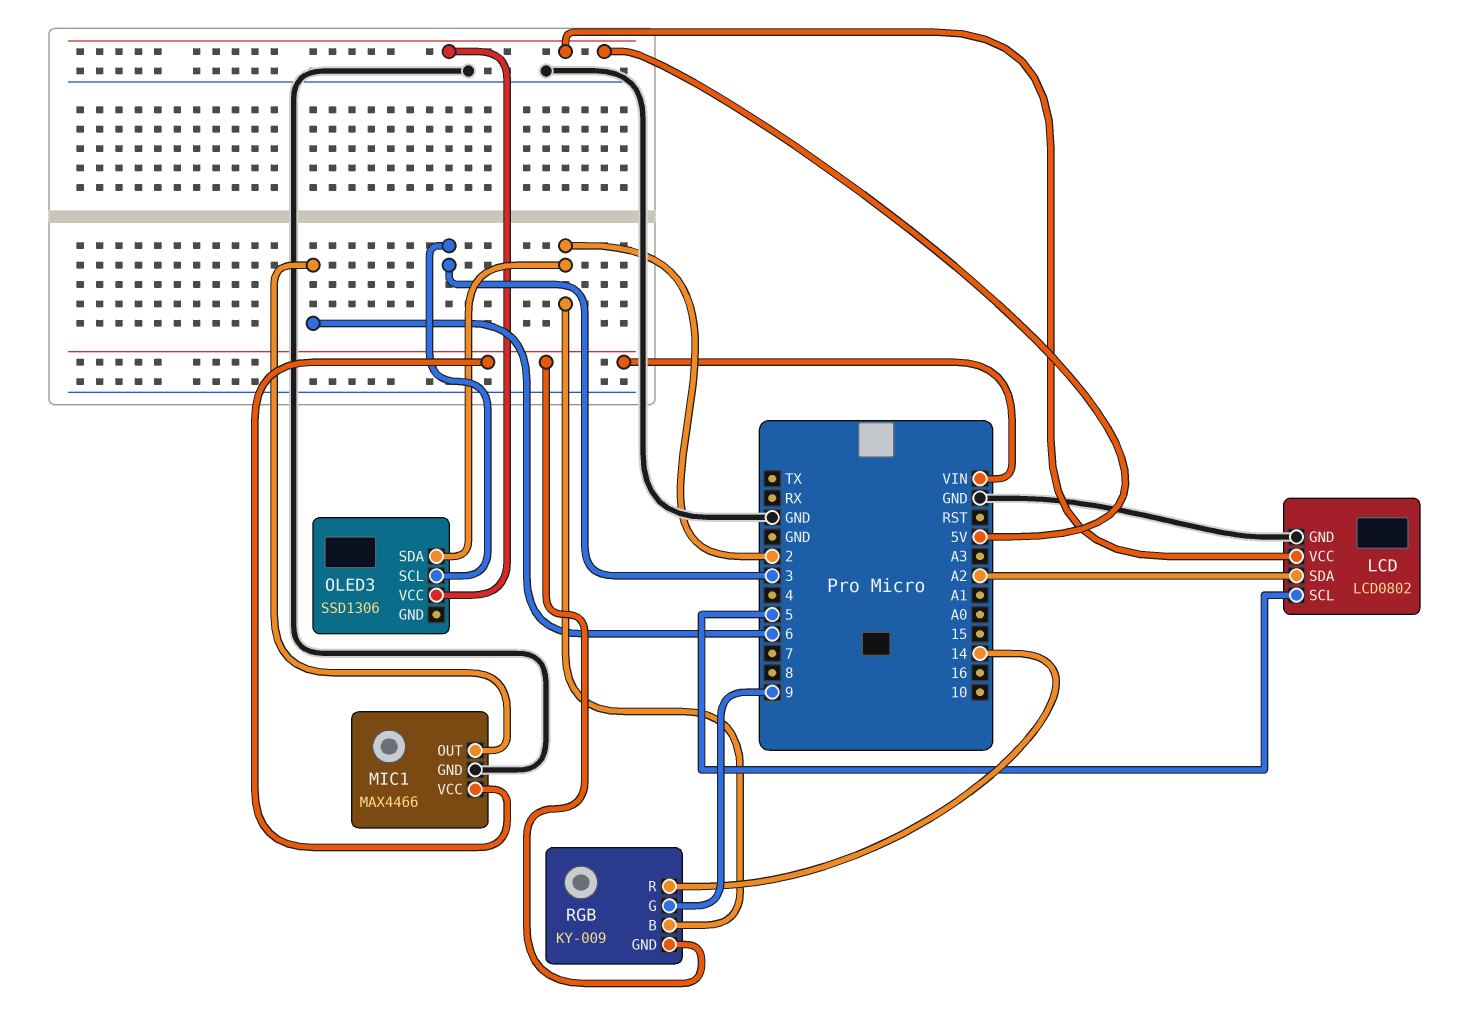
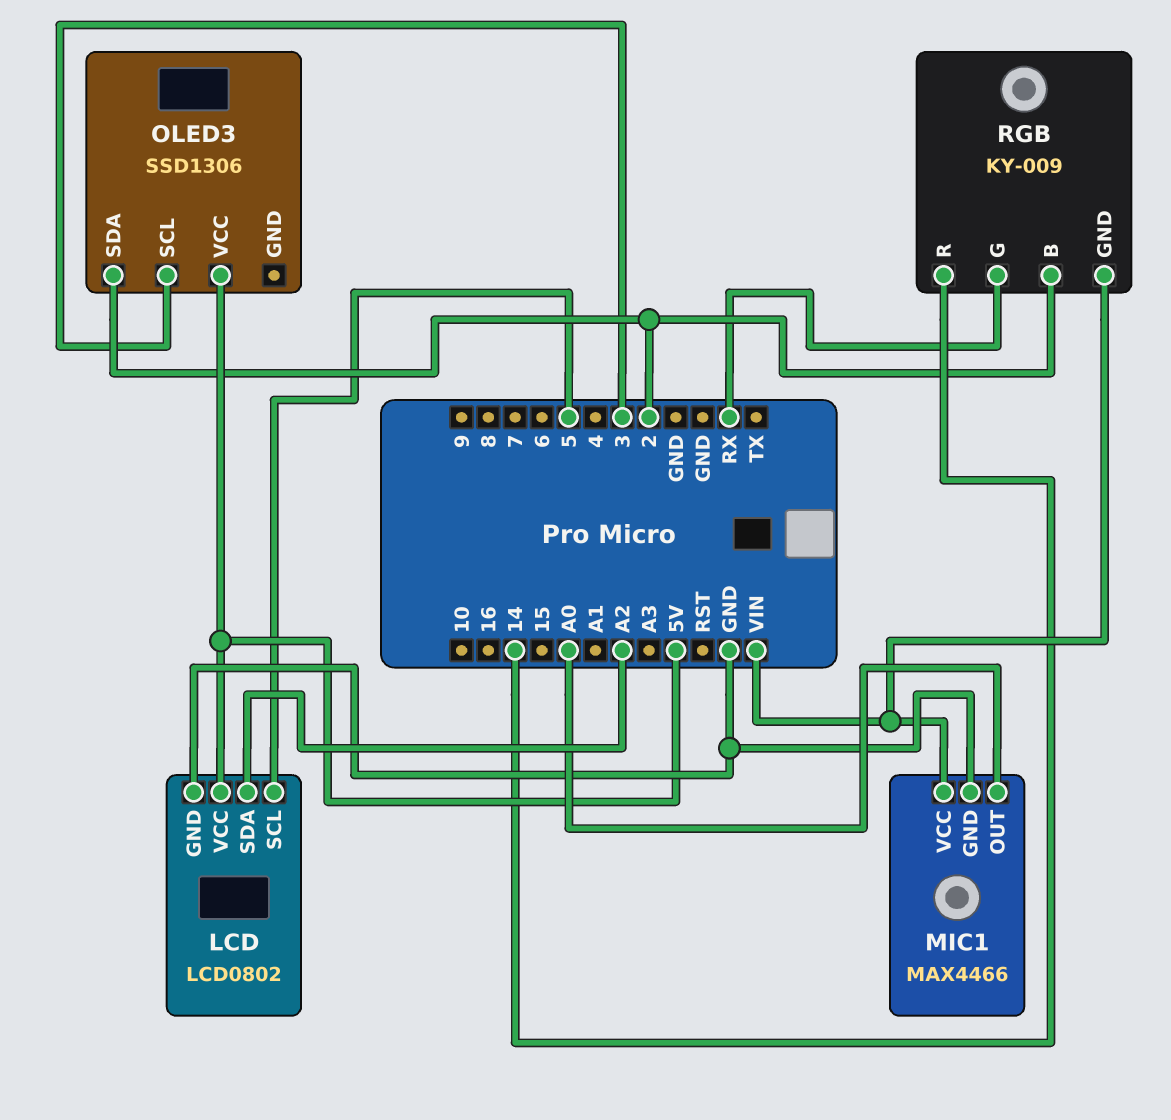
MIC1 pin OUT: 6 -> A0
RGB pin G: 9 -> RX

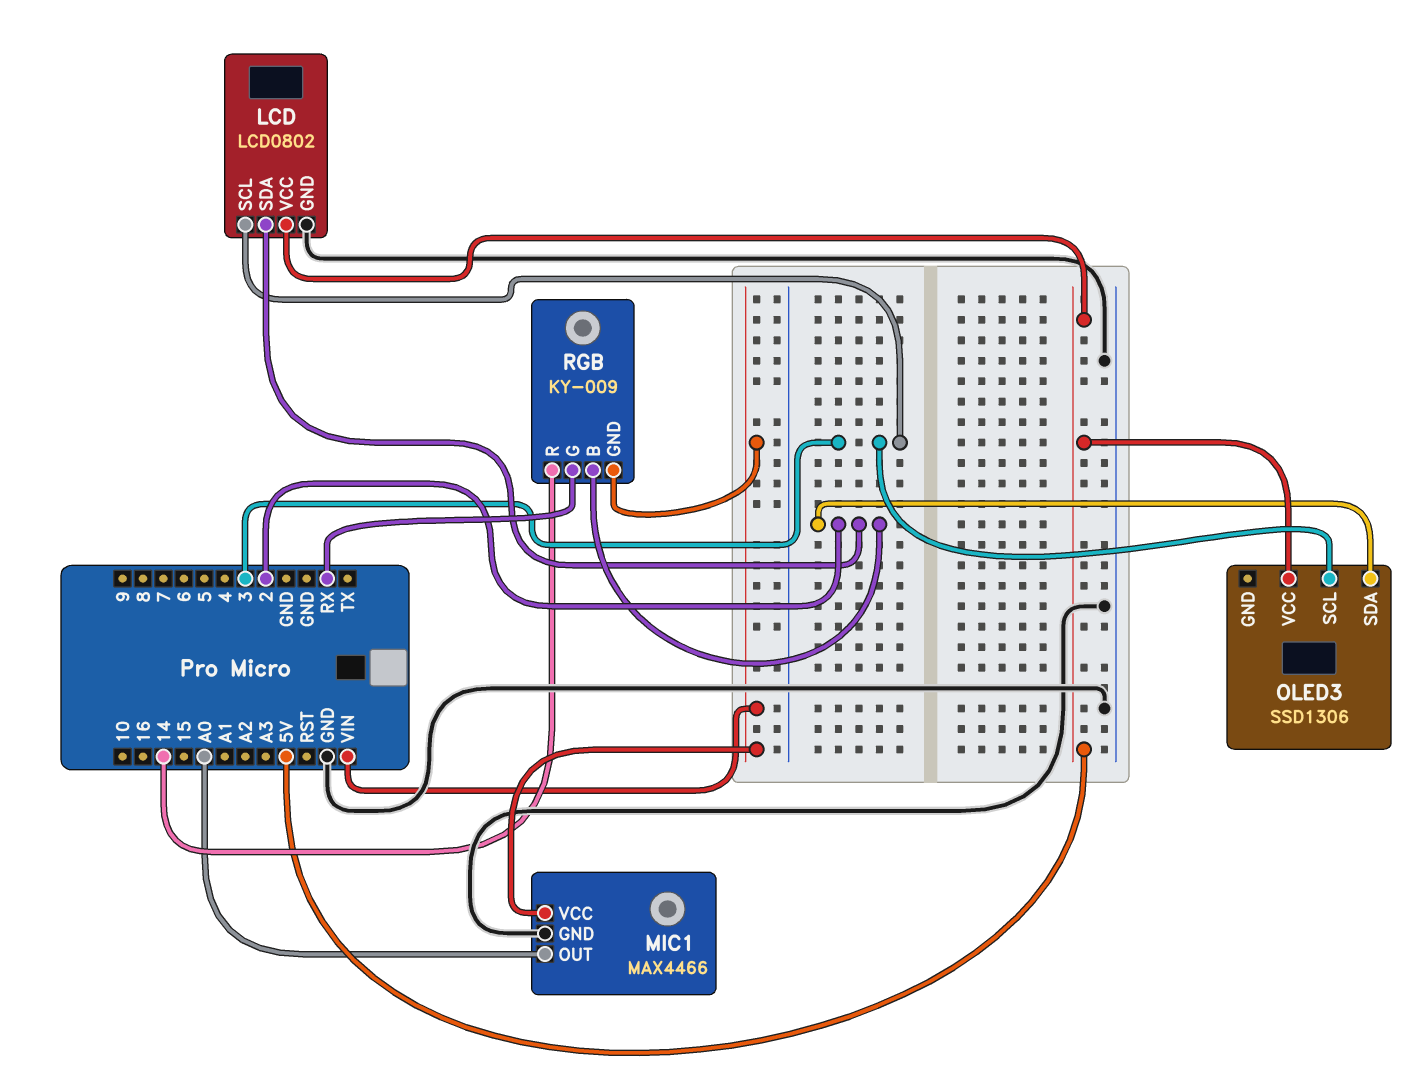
LCD pin SCL: 5 -> 3
LCD pin SDA: A2 -> 2

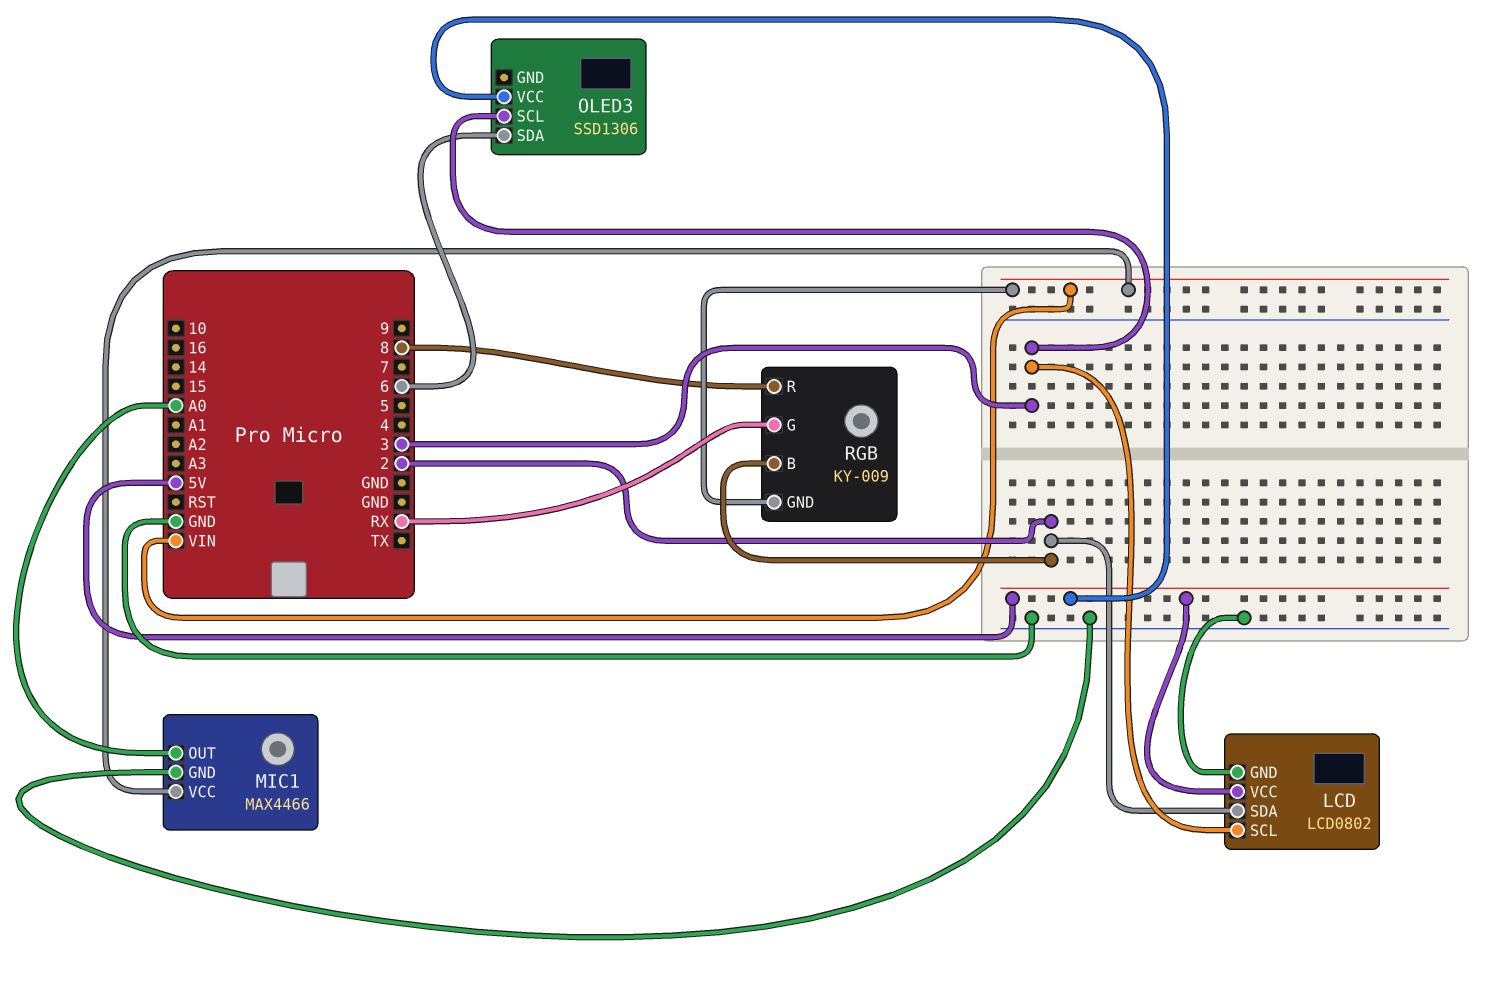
OLED3 pin SDA: 2 -> 6
RGB pin R: 14 -> 8

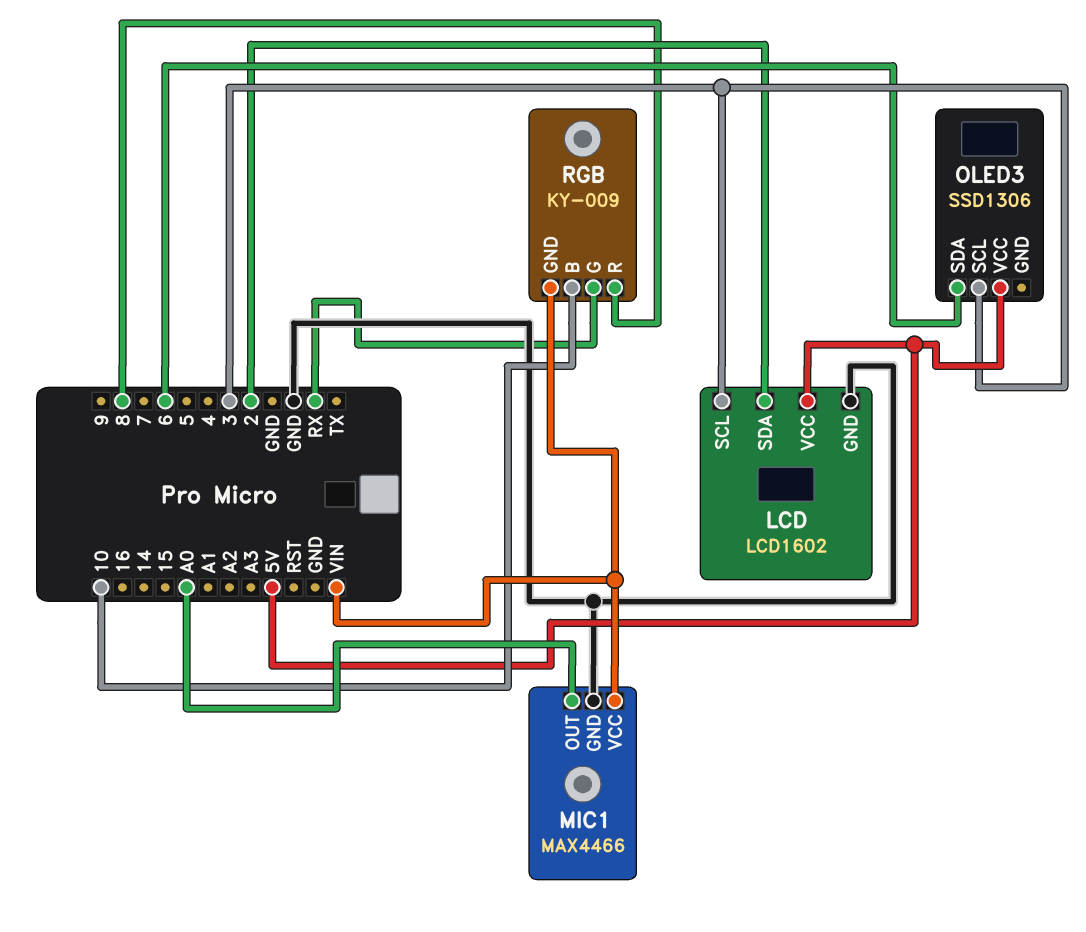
LCD: LCD0802 -> LCD1602
RGB pin B: 2 -> 10

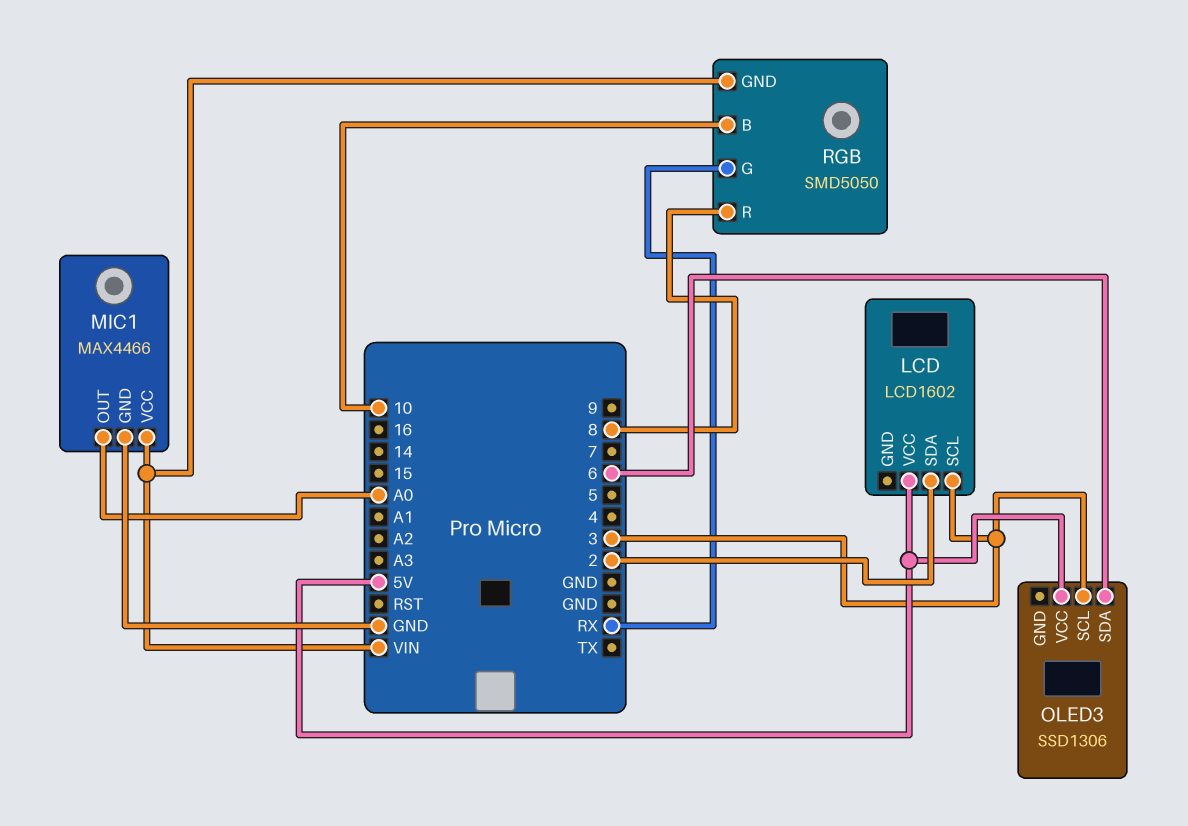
LCD pin GND: GND -> none
RGB: KY-009 -> SMD5050

